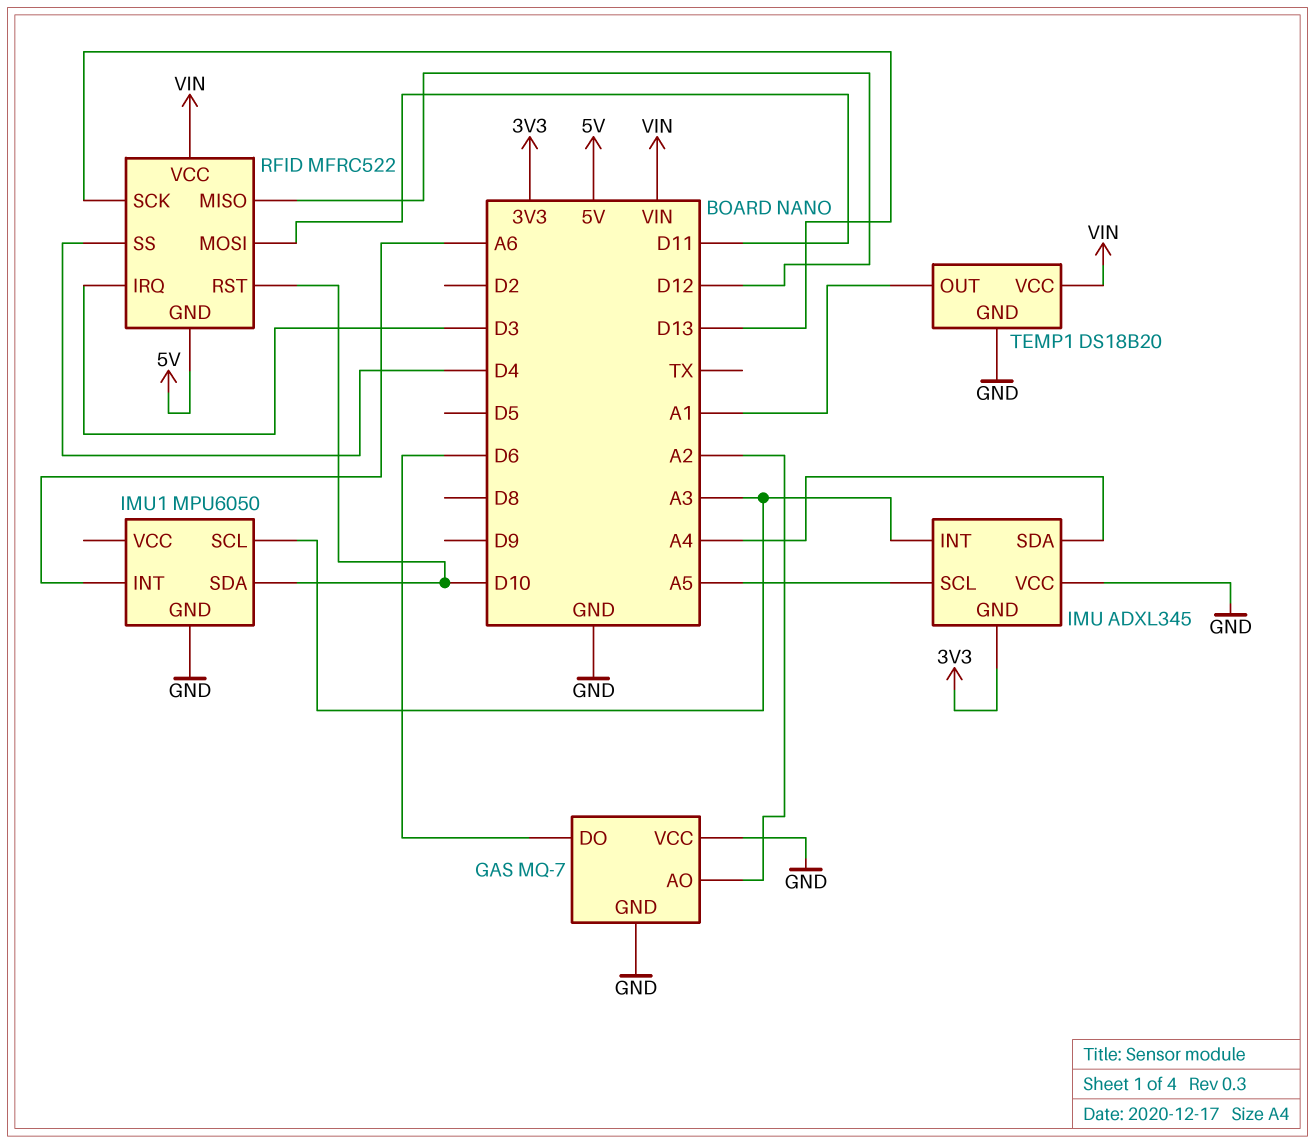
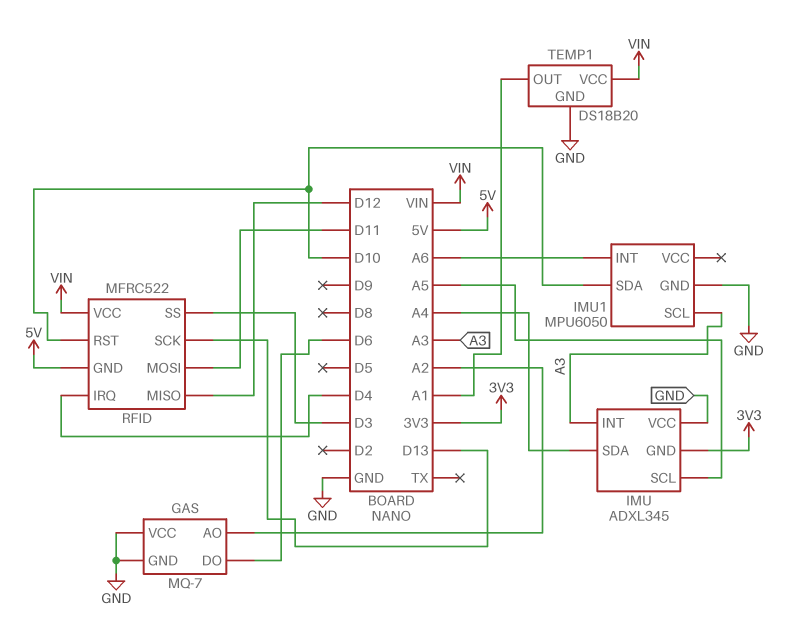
RFID pin IRQ: D3 -> D4
RFID pin SS: D4 -> D3

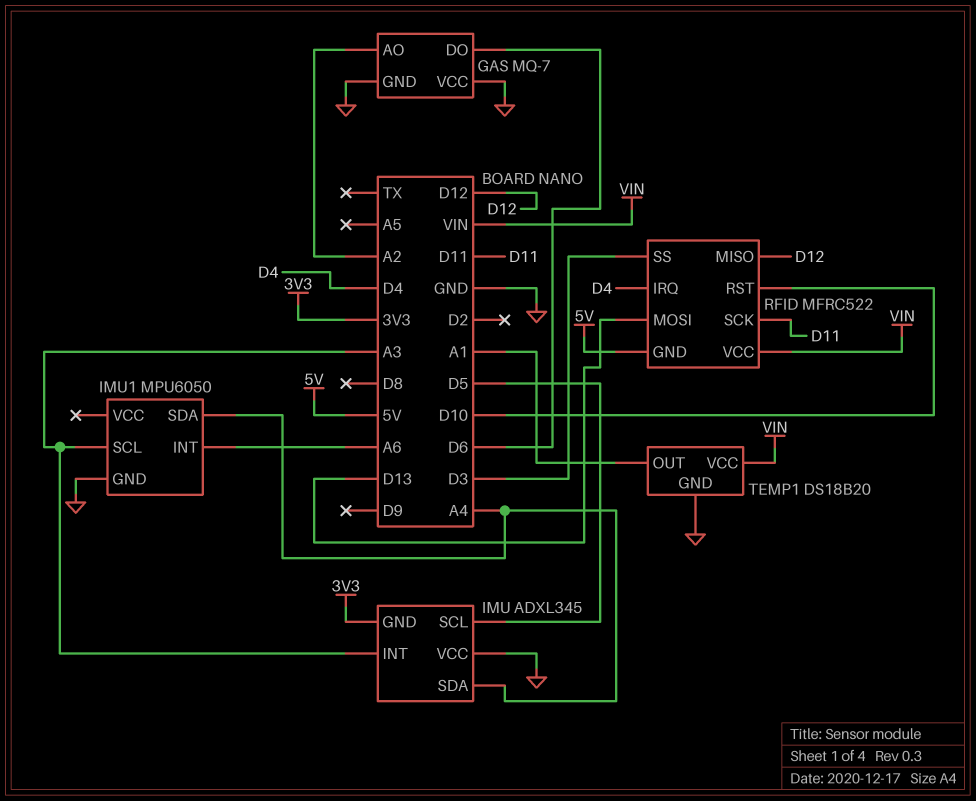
IMU pin SCL: A5 -> D5
IMU1 pin SDA: D10 -> A4
RFID pin MOSI: D11 -> D13
RFID pin SCK: D13 -> D11

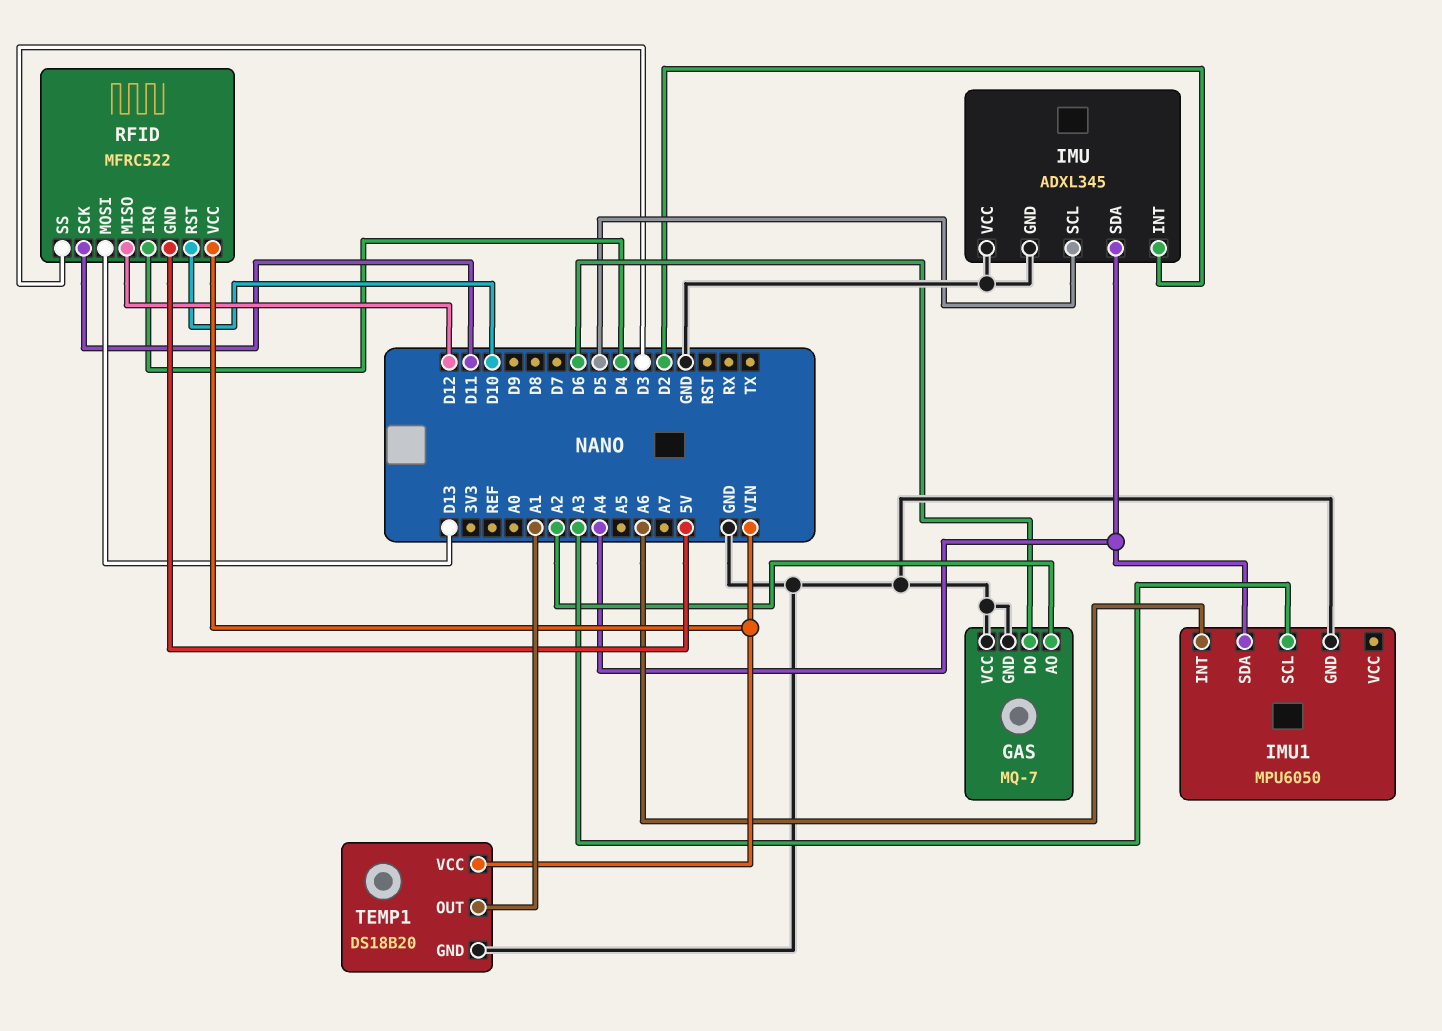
IMU pin GND: 3V3 -> GND
IMU pin INT: A3 -> D2

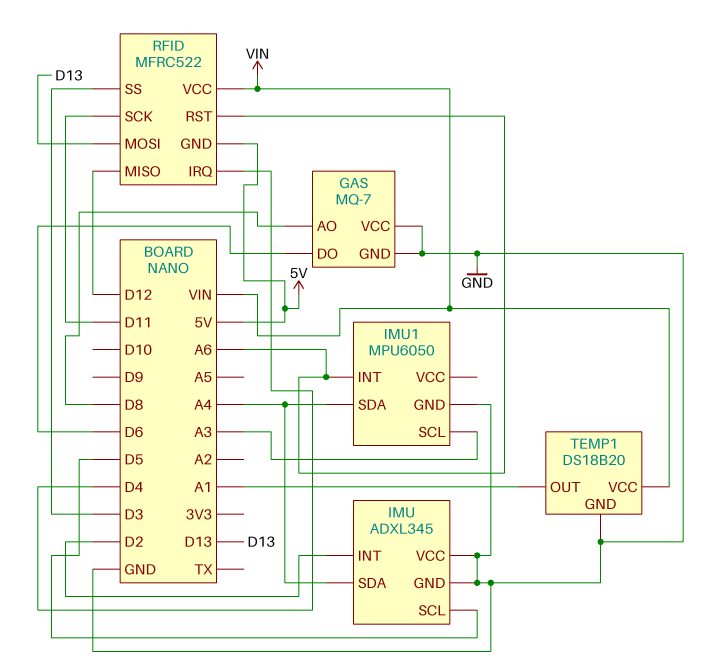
GAS pin AO: A2 -> D8
RFID pin RST: D10 -> A6

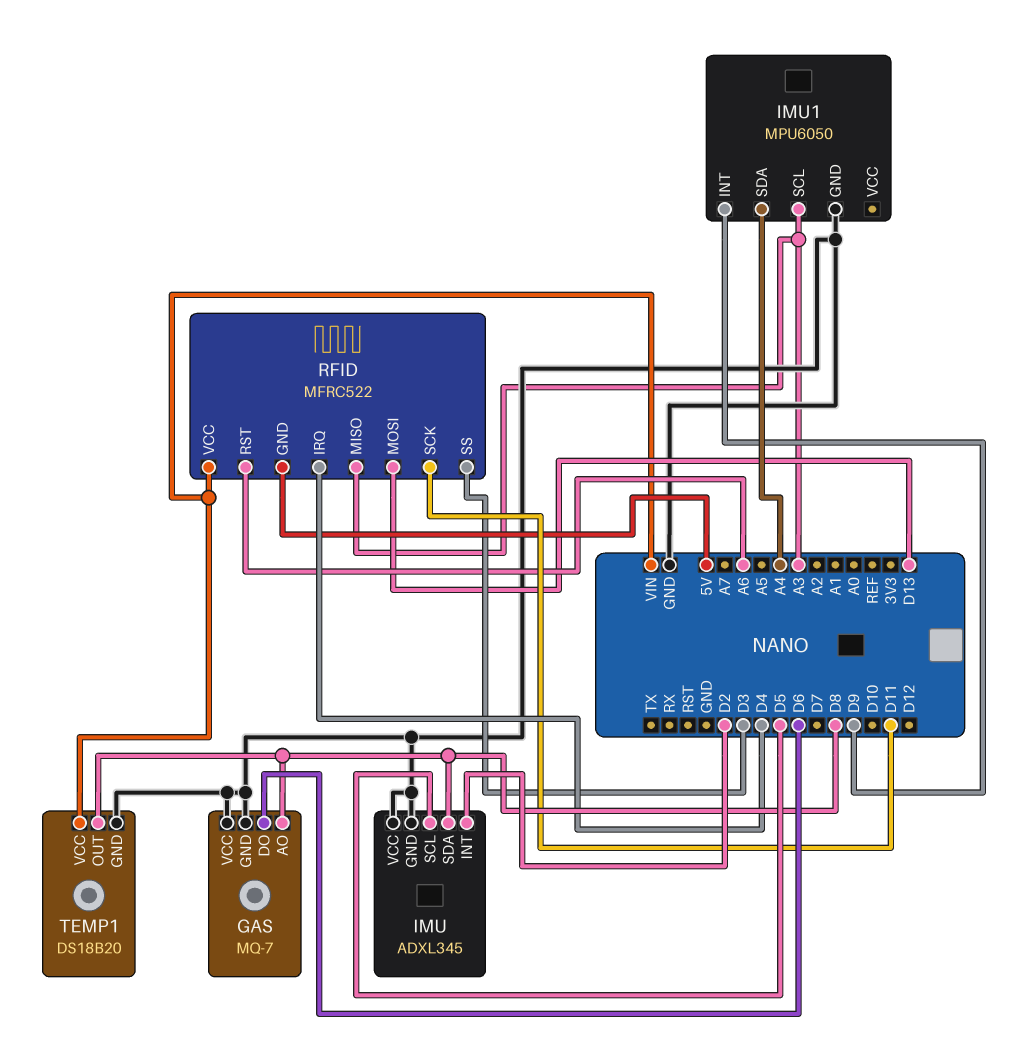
IMU pin SDA: A4 -> D8
IMU1 pin INT: A6 -> D9
RFID pin MISO: D12 -> A3
TEMP1 pin OUT: A1 -> D8

